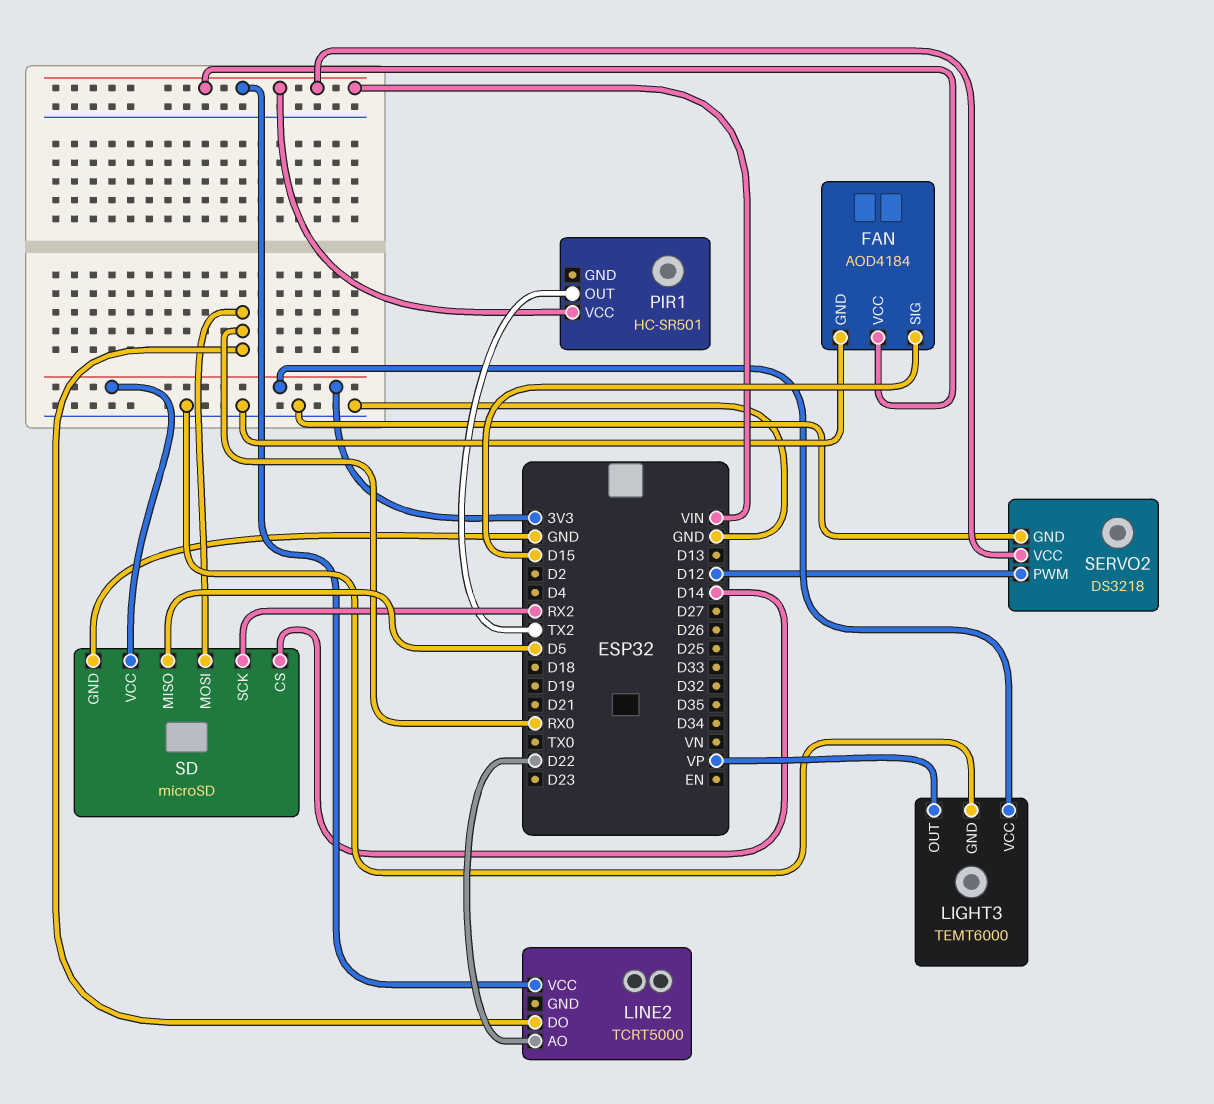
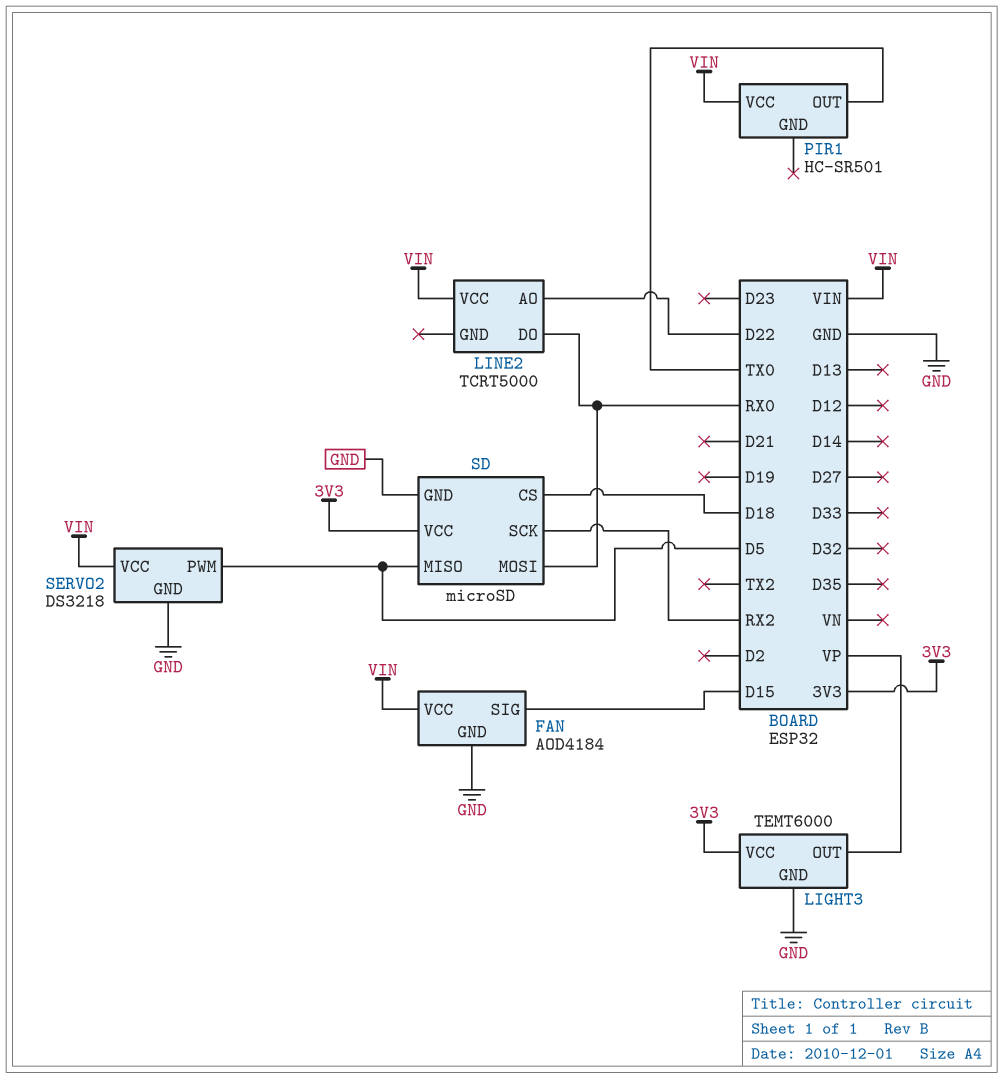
PIR1 pin OUT: TX2 -> TX0
SD pin CS: D14 -> D18
SERVO2 pin PWM: D12 -> D5

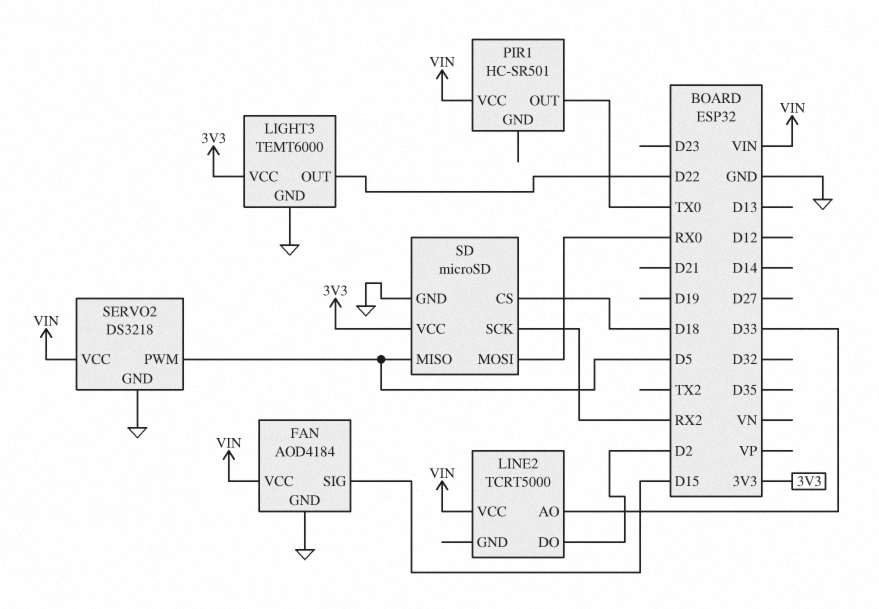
LIGHT3 pin OUT: VP -> D22
LINE2 pin AO: D22 -> D33
LINE2 pin DO: RX0 -> D2

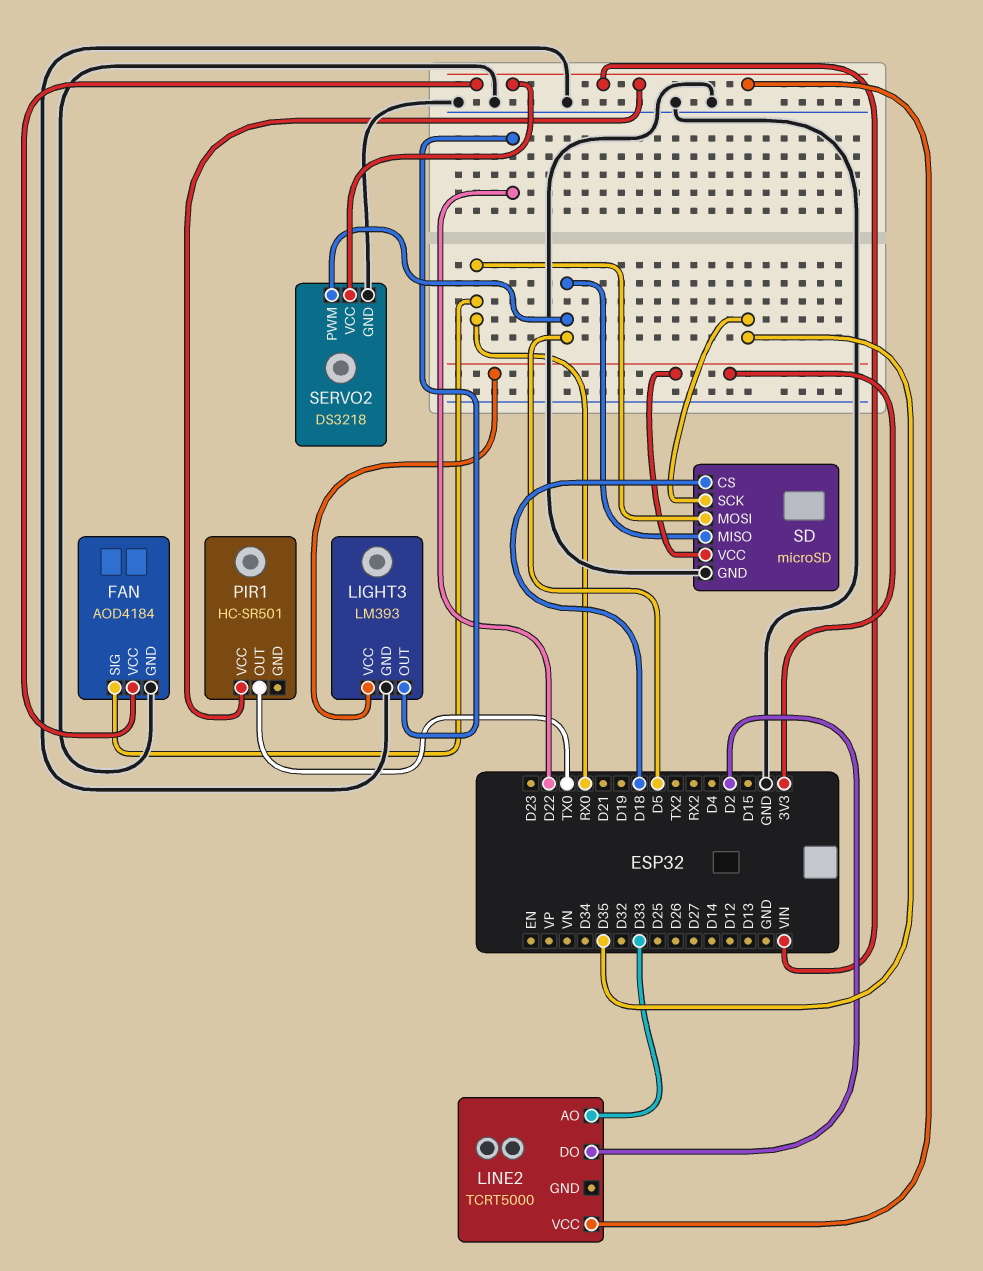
FAN pin SIG: D15 -> RX0
LIGHT3: TEMT6000 -> LM393
SD pin SCK: RX2 -> D35

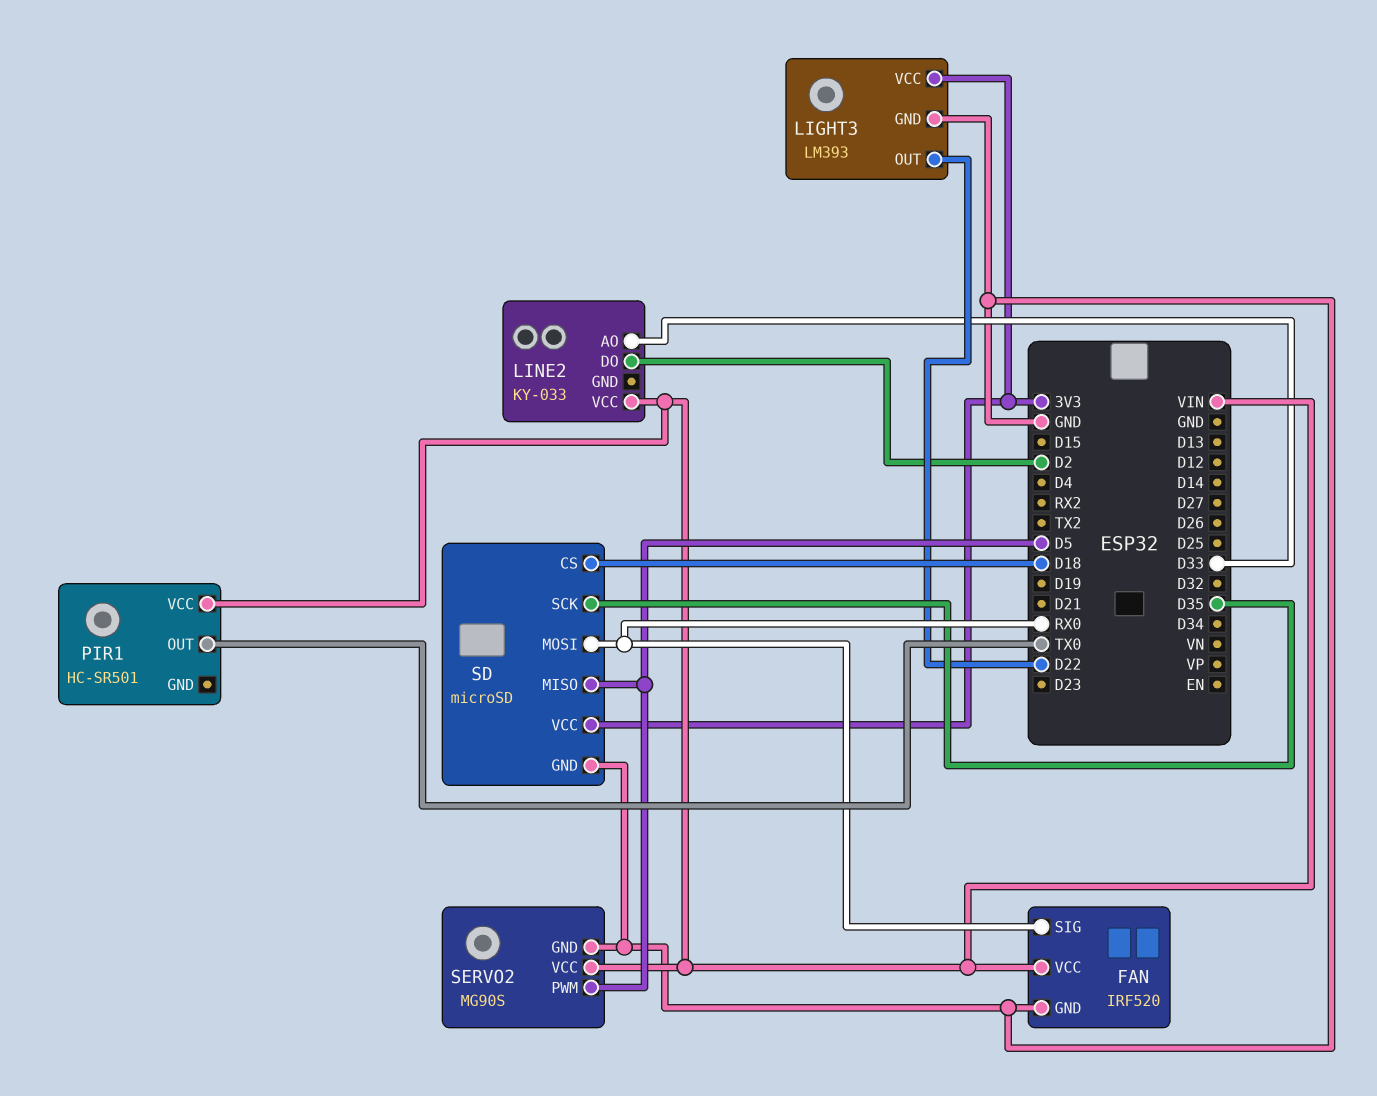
FAN: AOD4184 -> IRF520
LINE2: TCRT5000 -> KY-033
SERVO2: DS3218 -> MG90S

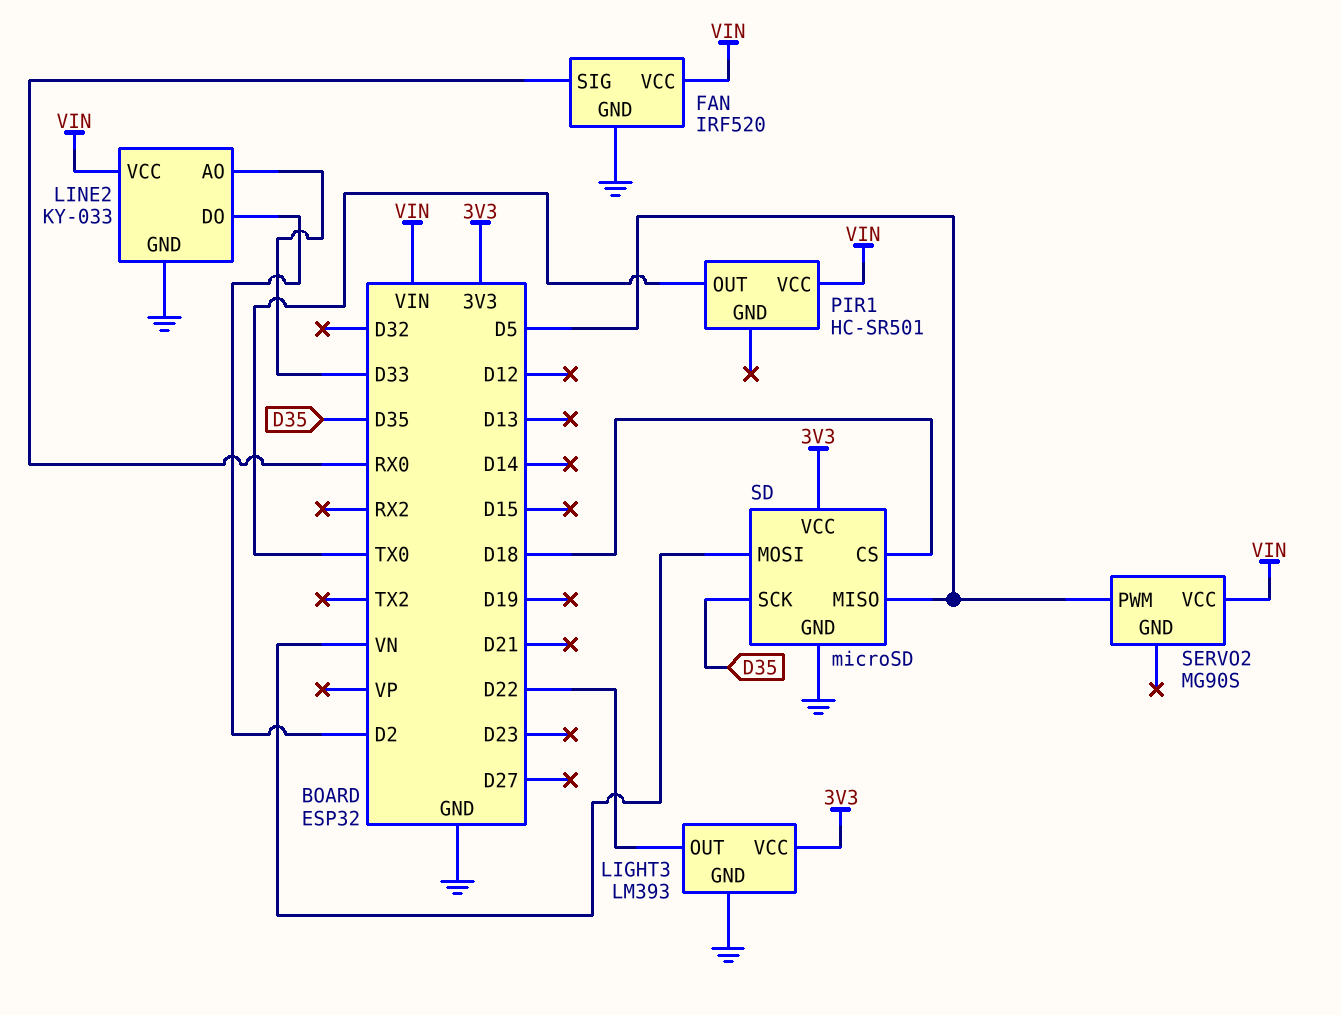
LINE2 pin GND: none -> GND
SD pin MOSI: RX0 -> VN
SERVO2 pin GND: GND -> none

